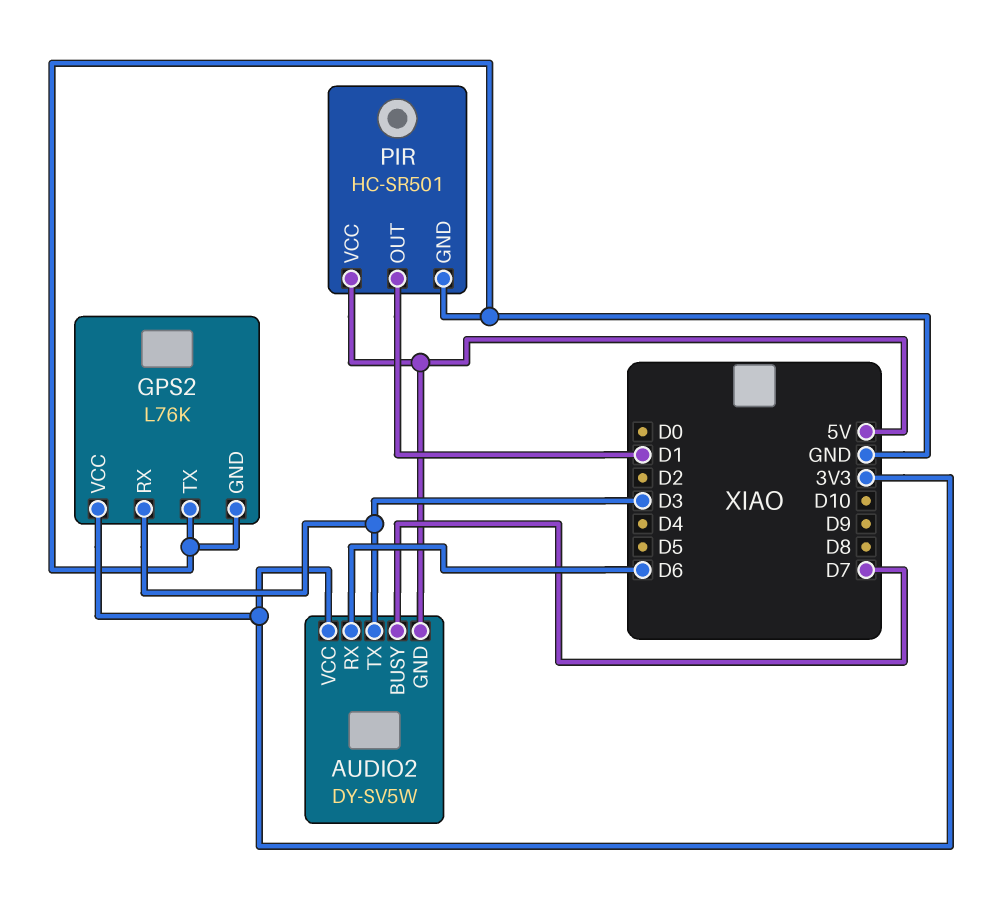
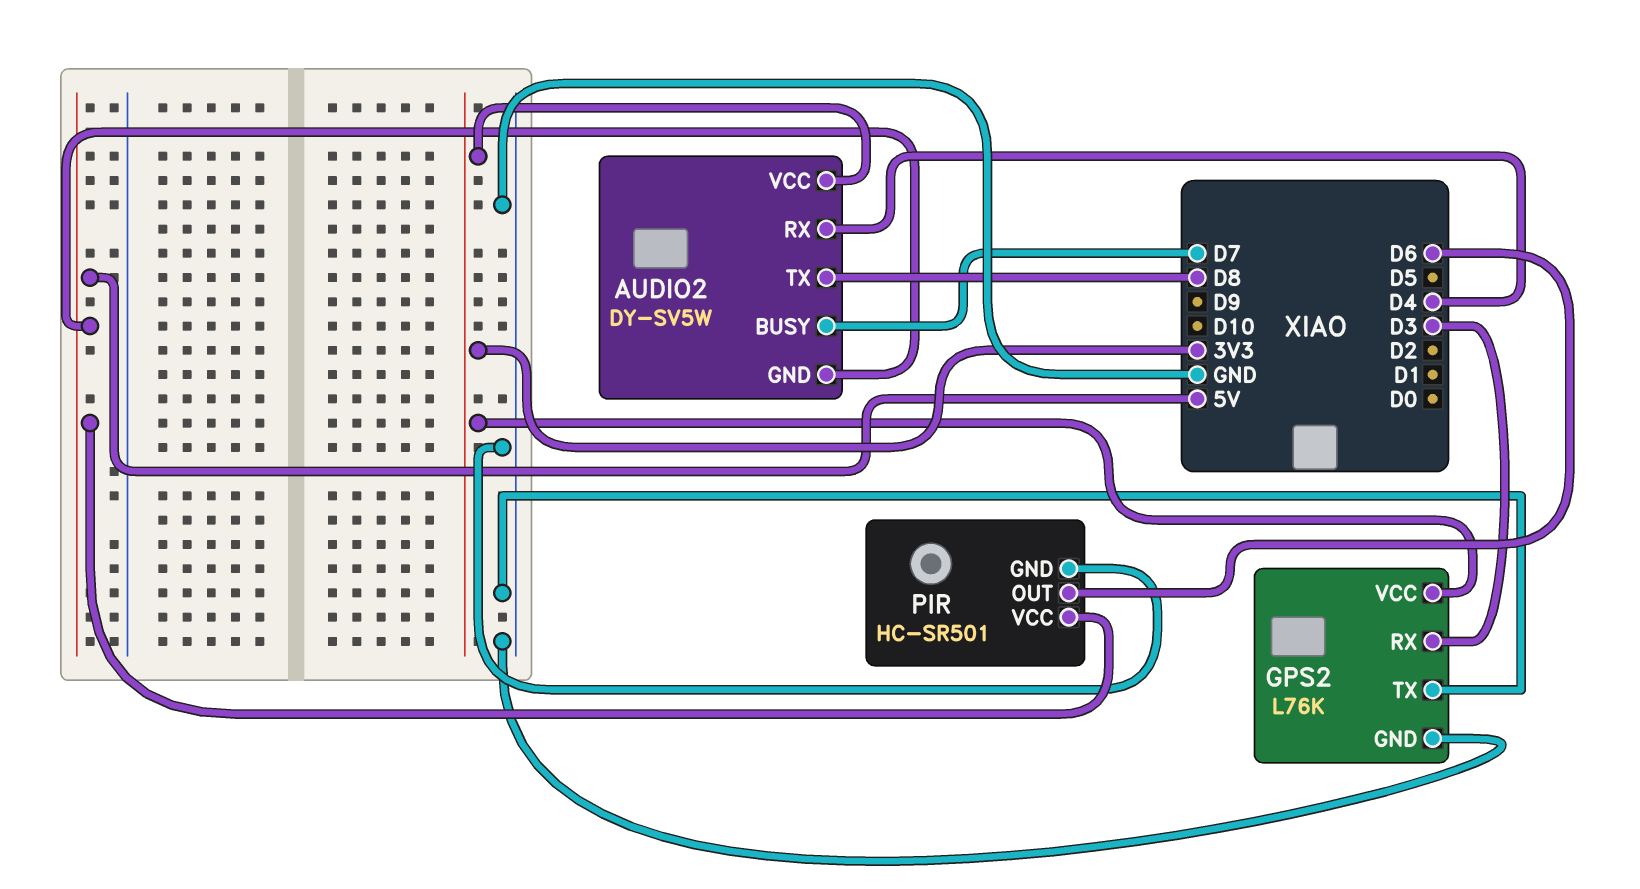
AUDIO2 pin RX: D6 -> D4
AUDIO2 pin TX: D3 -> D8
PIR pin OUT: D1 -> D6

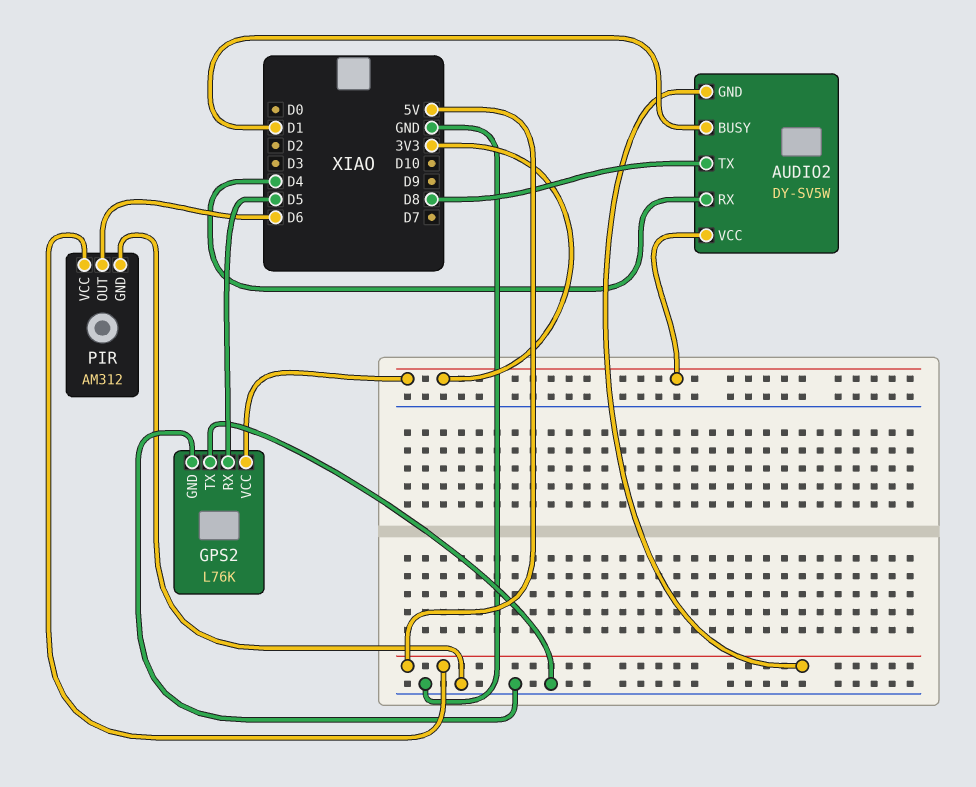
AUDIO2 pin BUSY: D7 -> D1
GPS2 pin RX: D3 -> D5
PIR: HC-SR501 -> AM312

